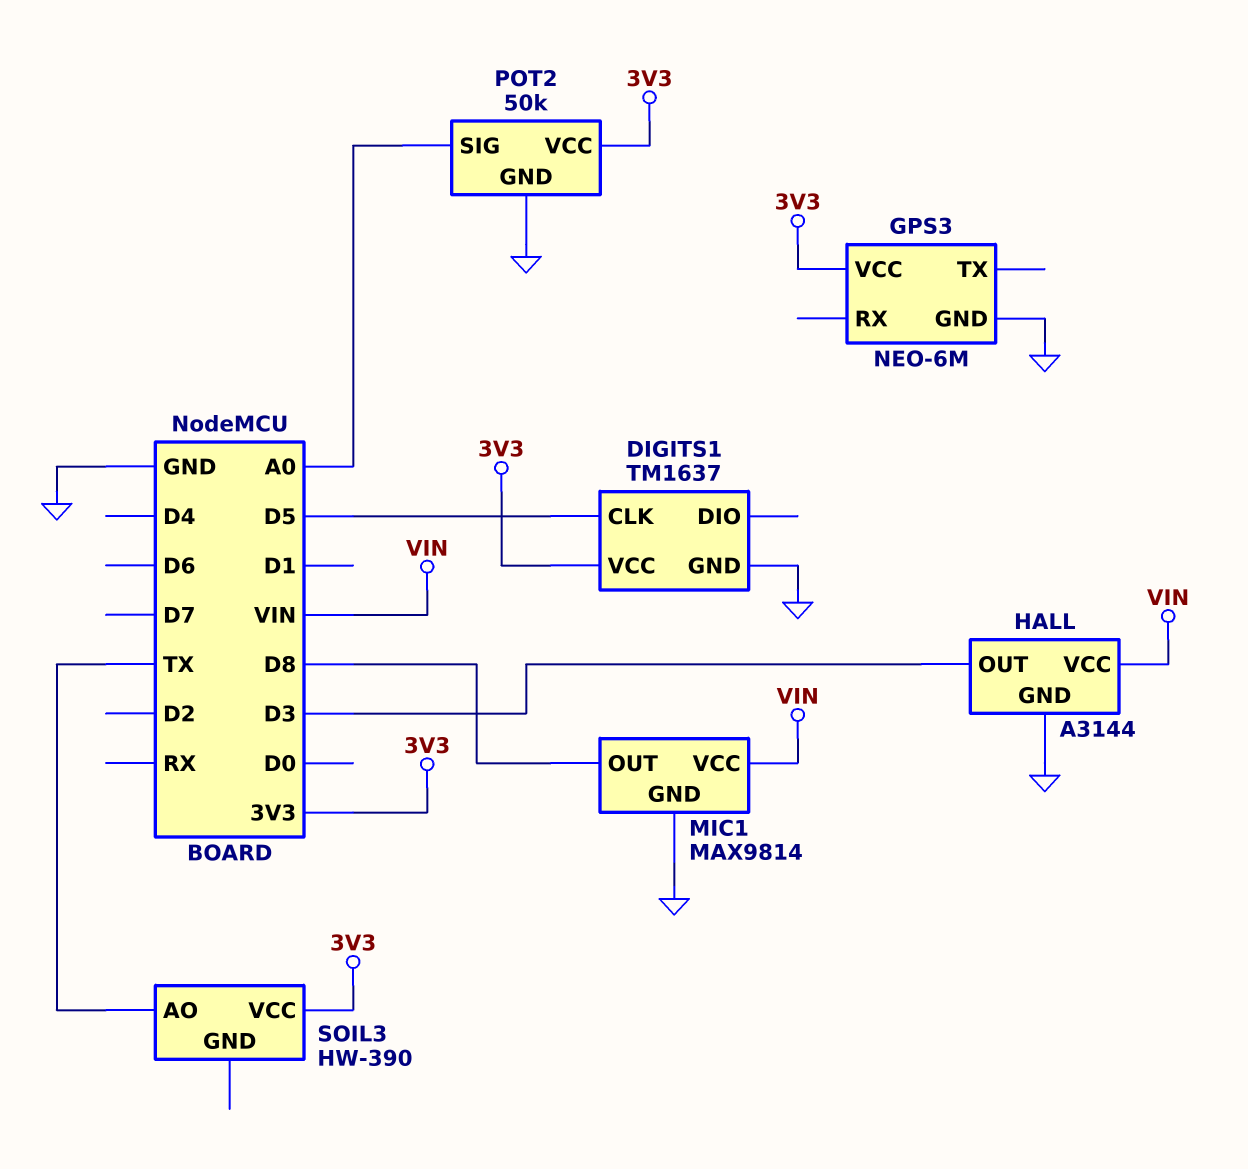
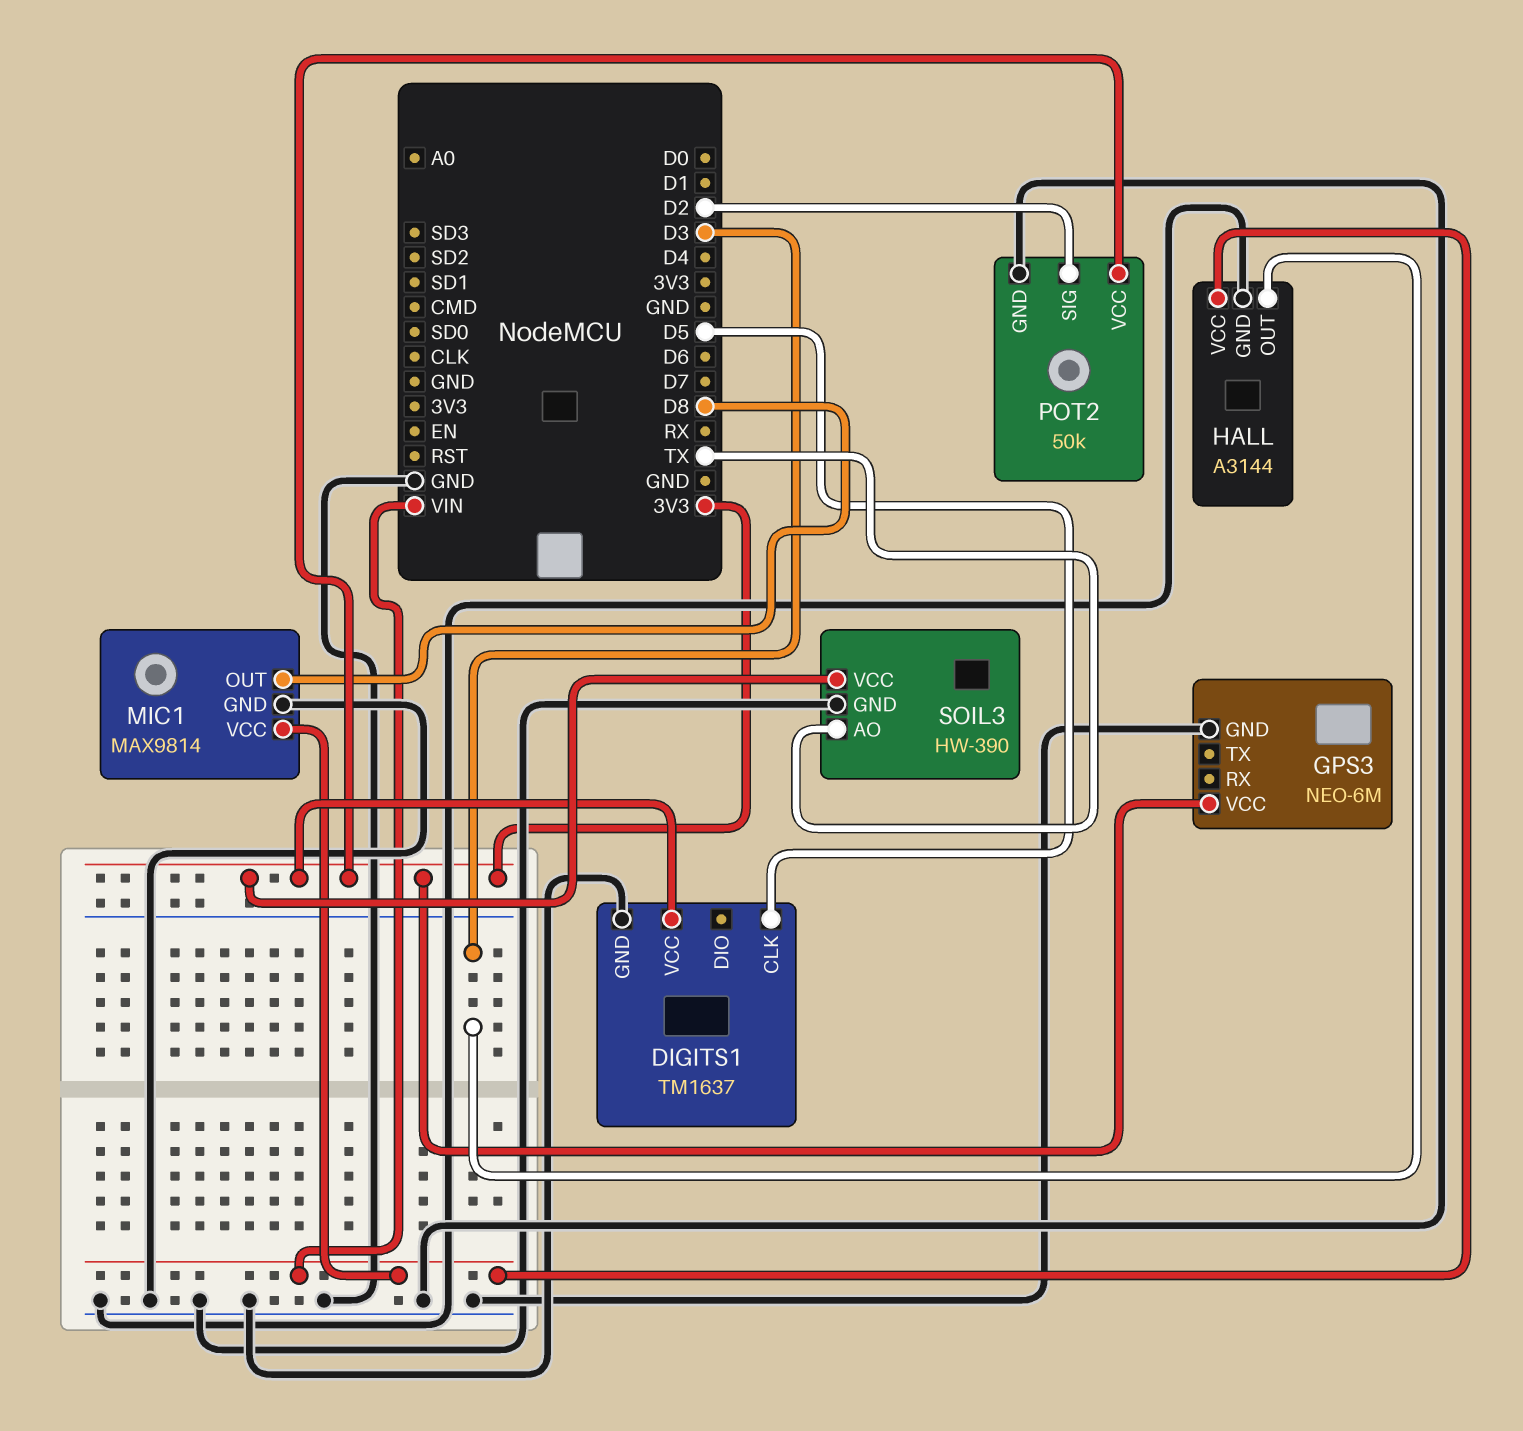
POT2 pin SIG: A0 -> D2
SOIL3 pin GND: none -> GND

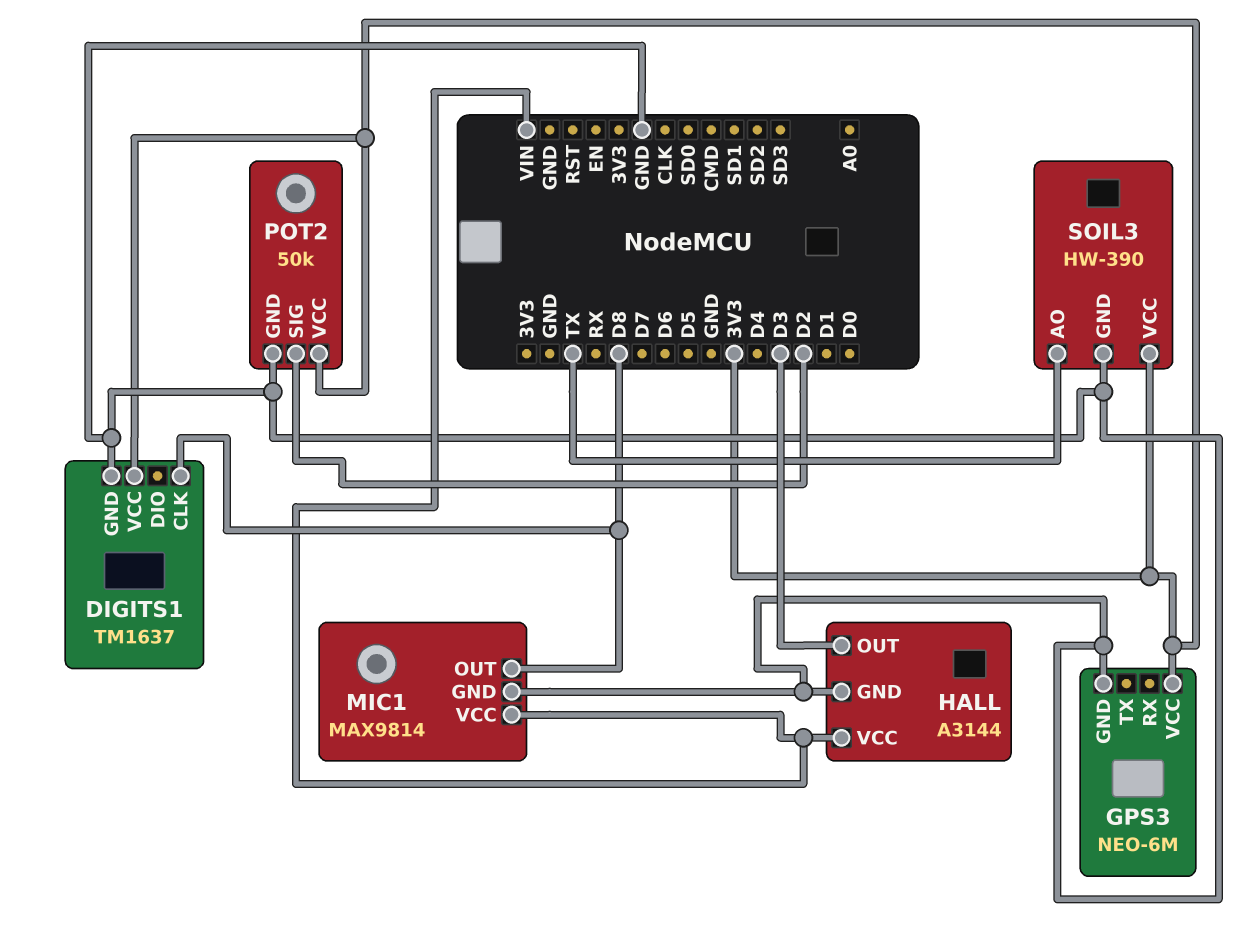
DIGITS1 pin CLK: D5 -> D8

